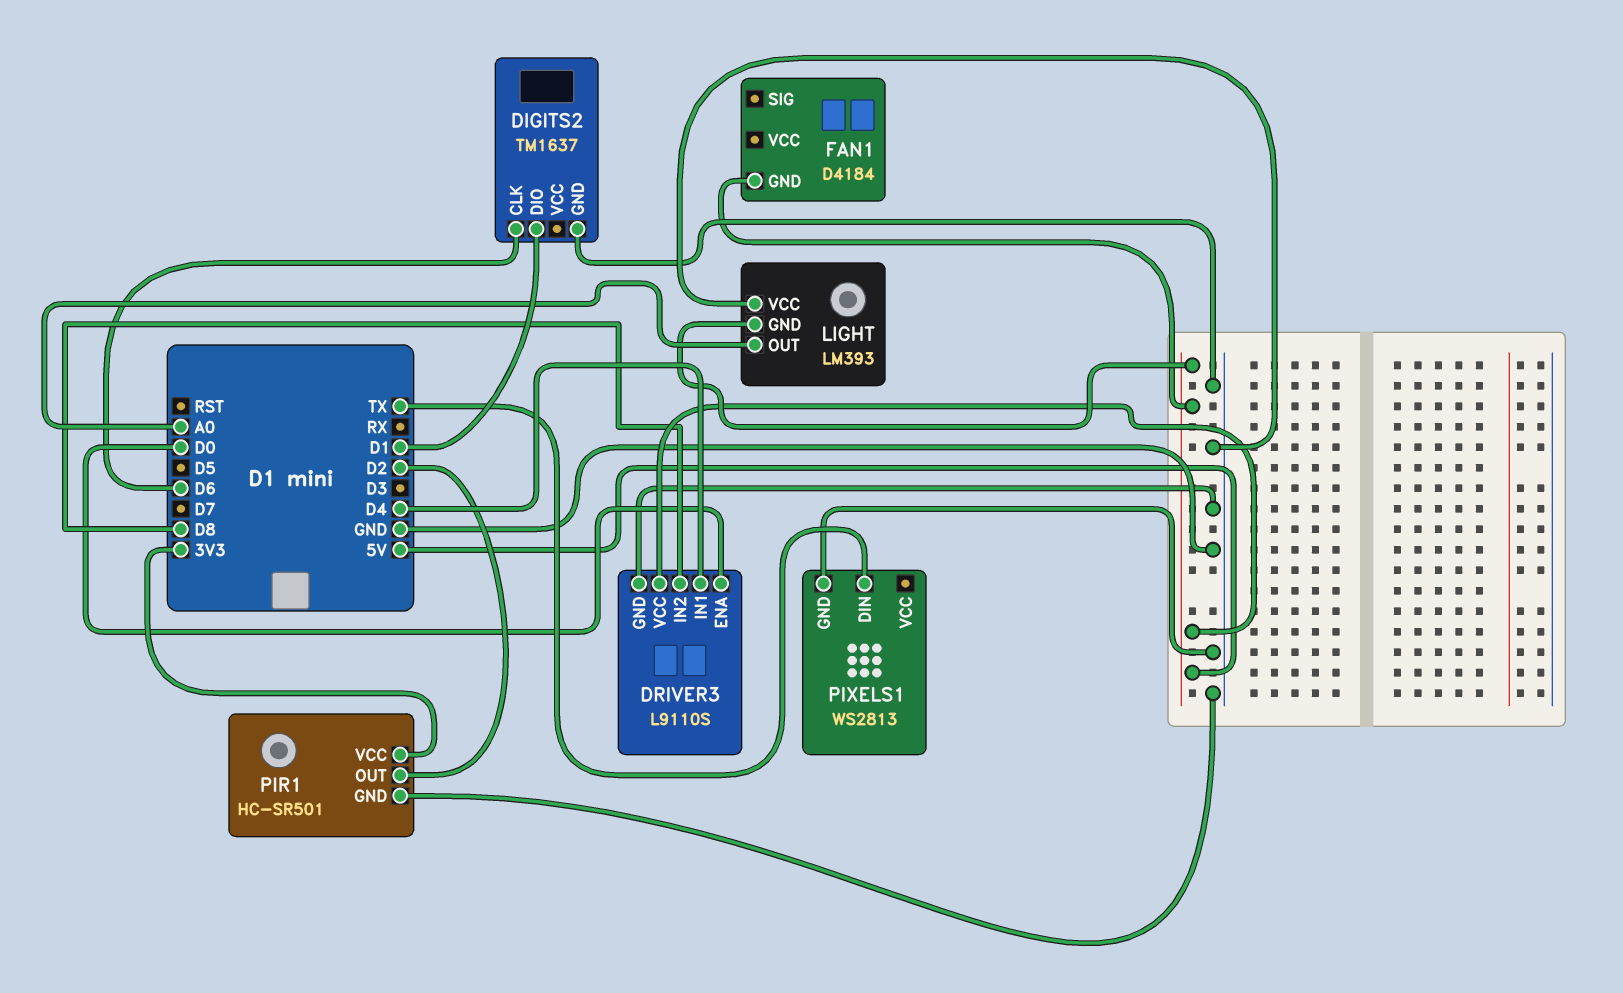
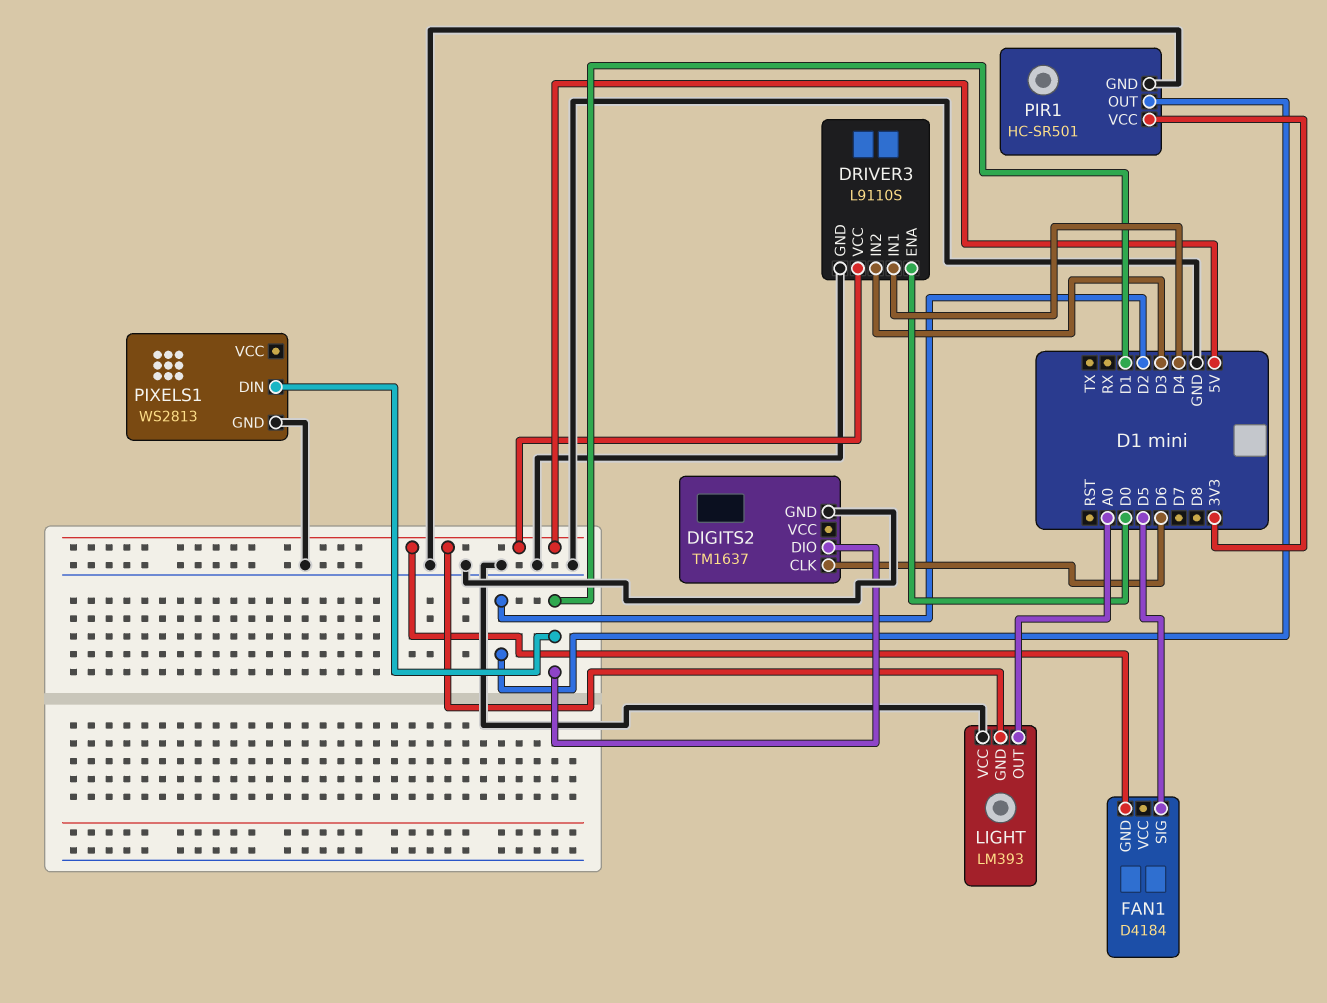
DRIVER3 pin IN2: D8 -> D3
FAN1 pin SIG: none -> D5
PIXELS1 pin DIN: TX -> D1

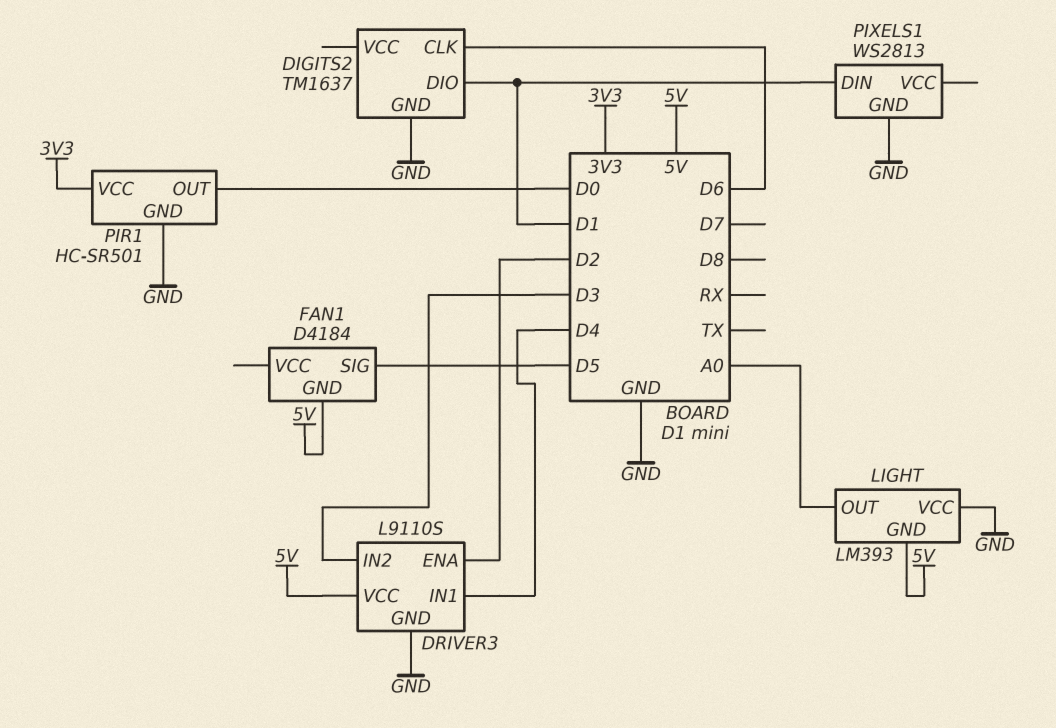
DRIVER3 pin ENA: D0 -> D2
PIR1 pin OUT: D2 -> D0

